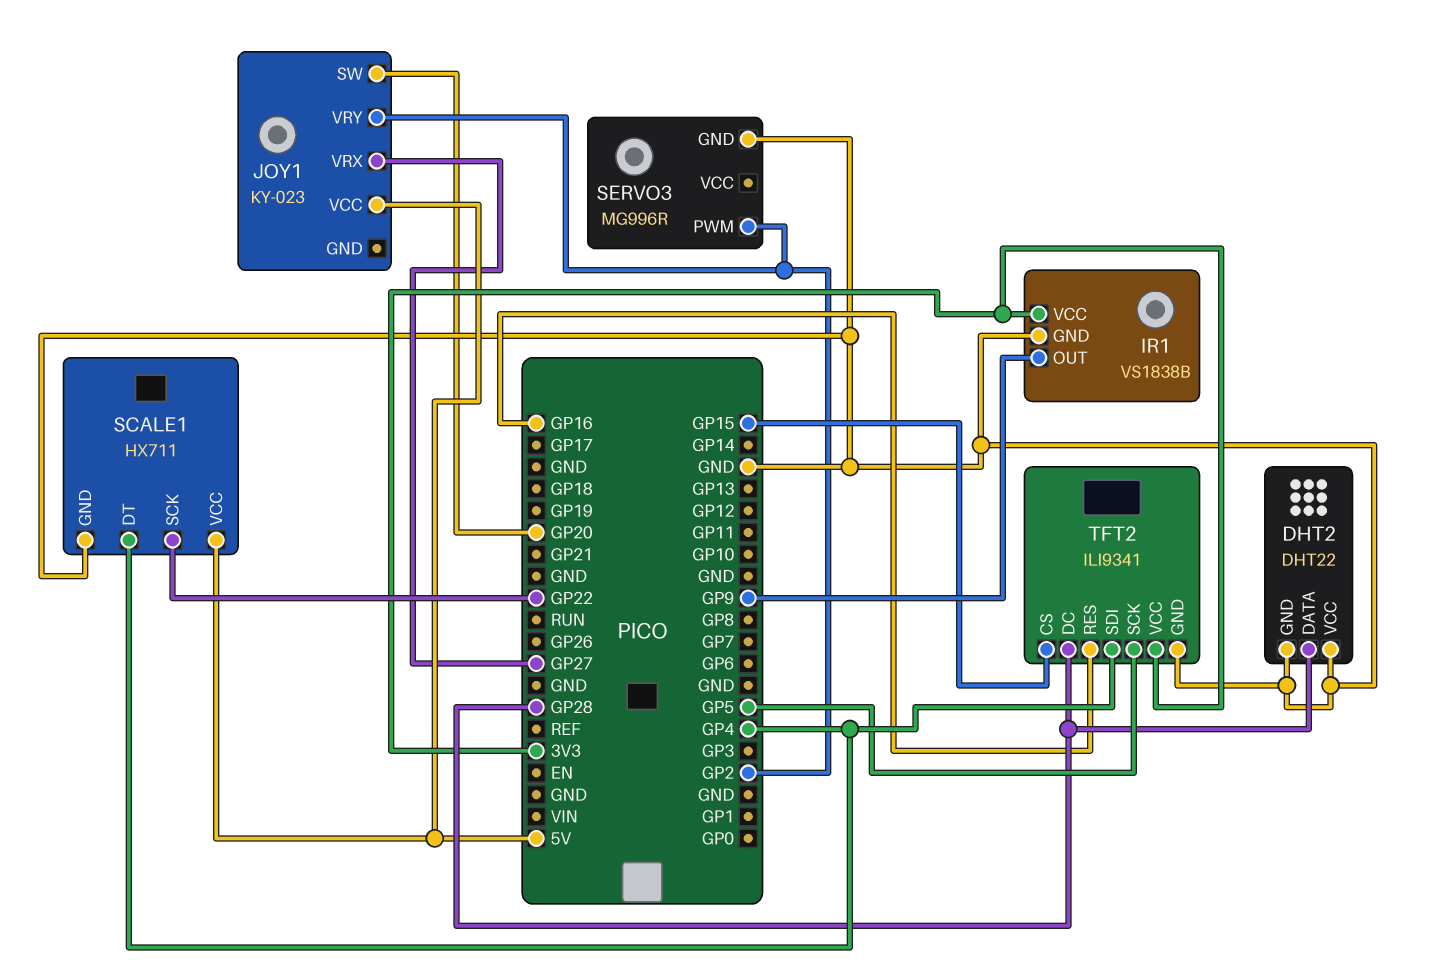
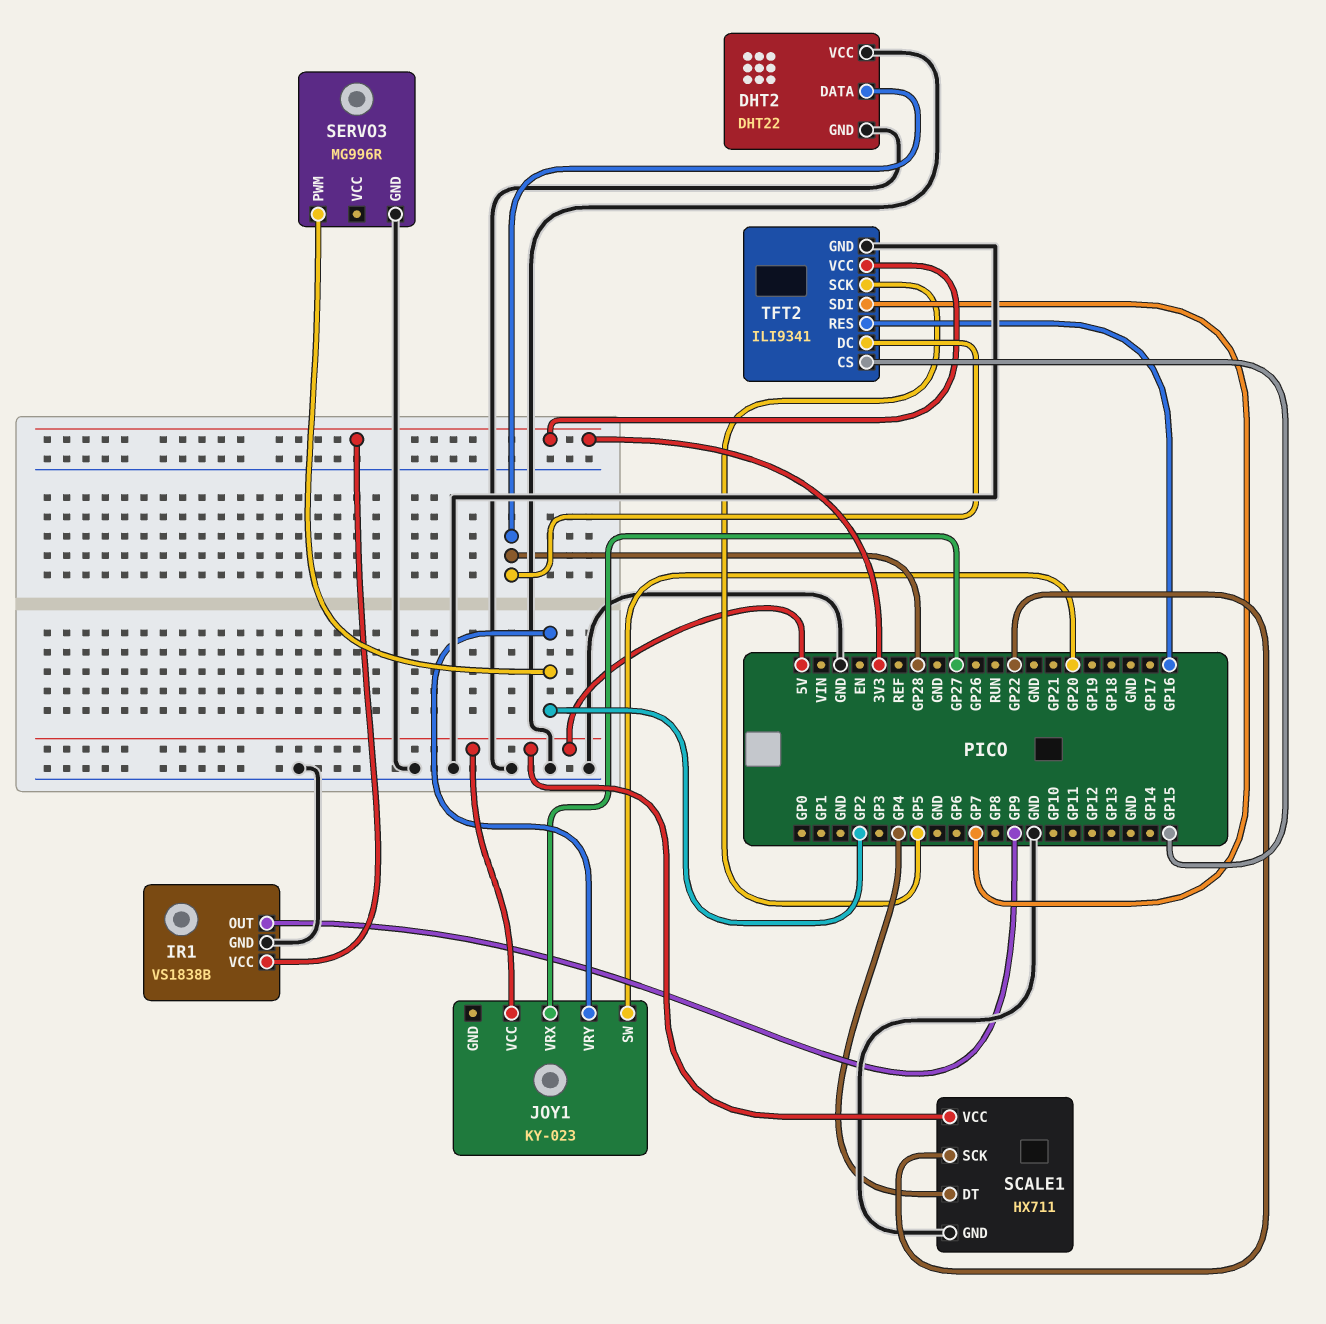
TFT2 pin SDI: GP4 -> GP7

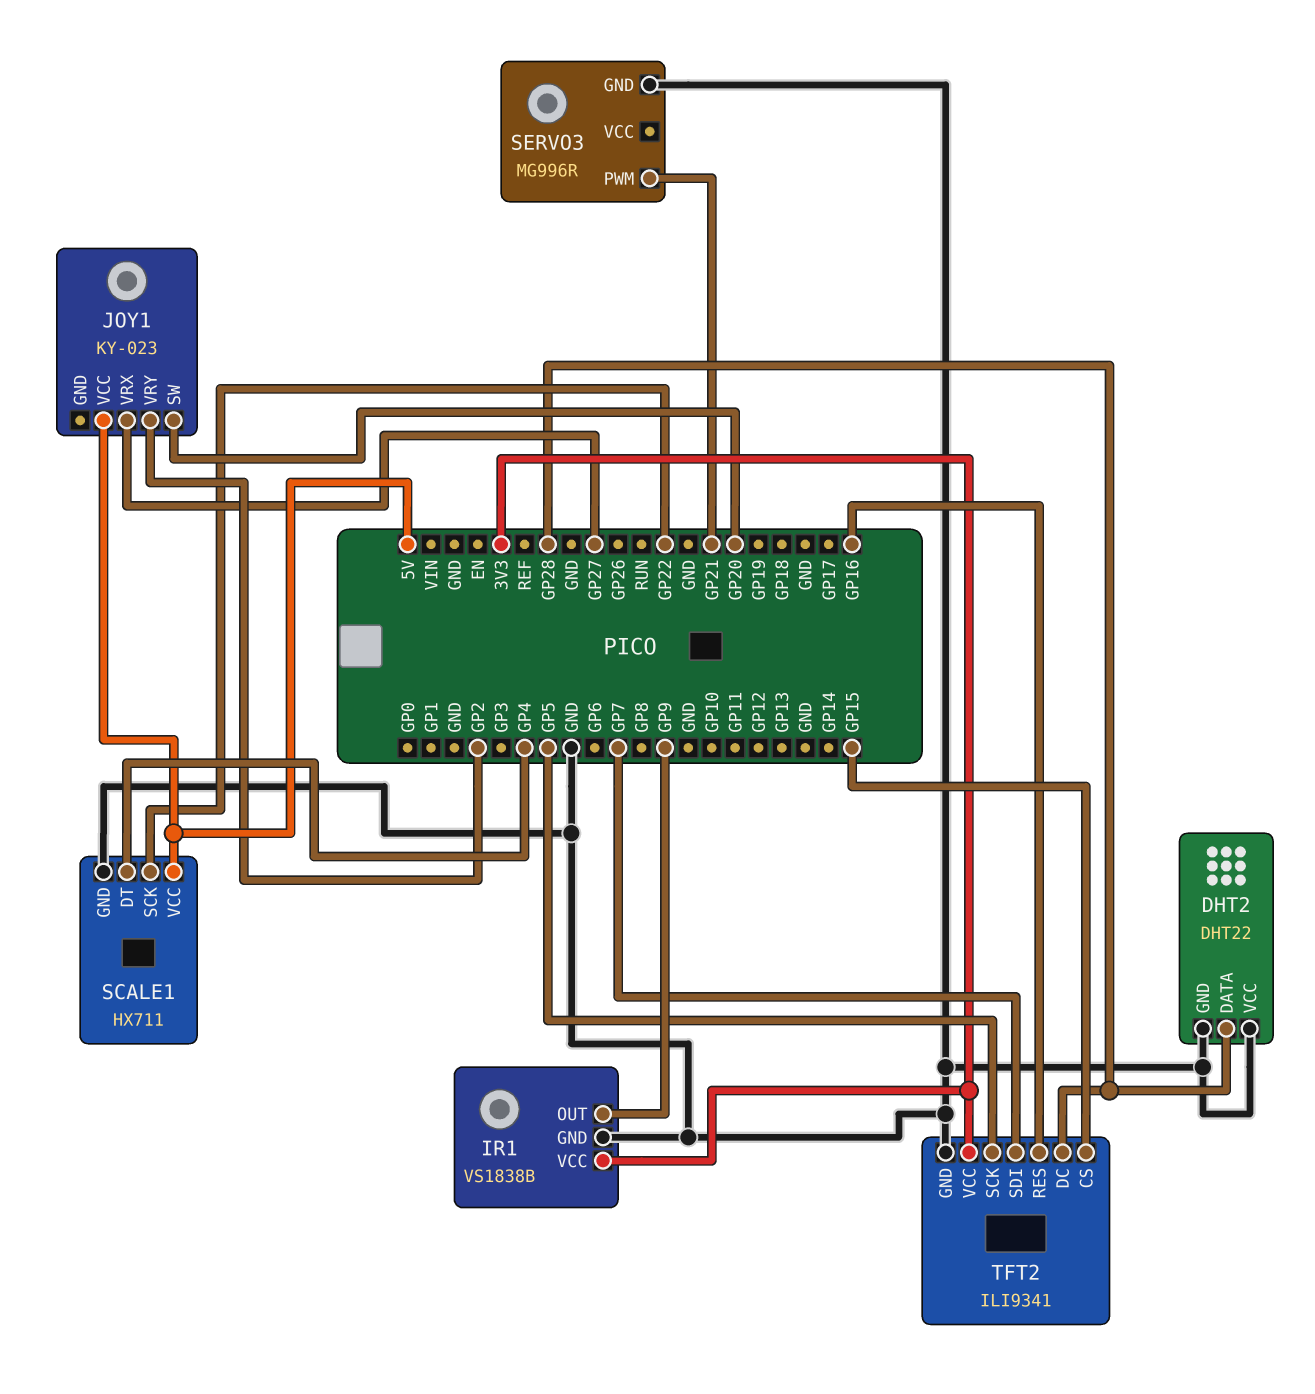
SERVO3 pin PWM: GP2 -> GP21

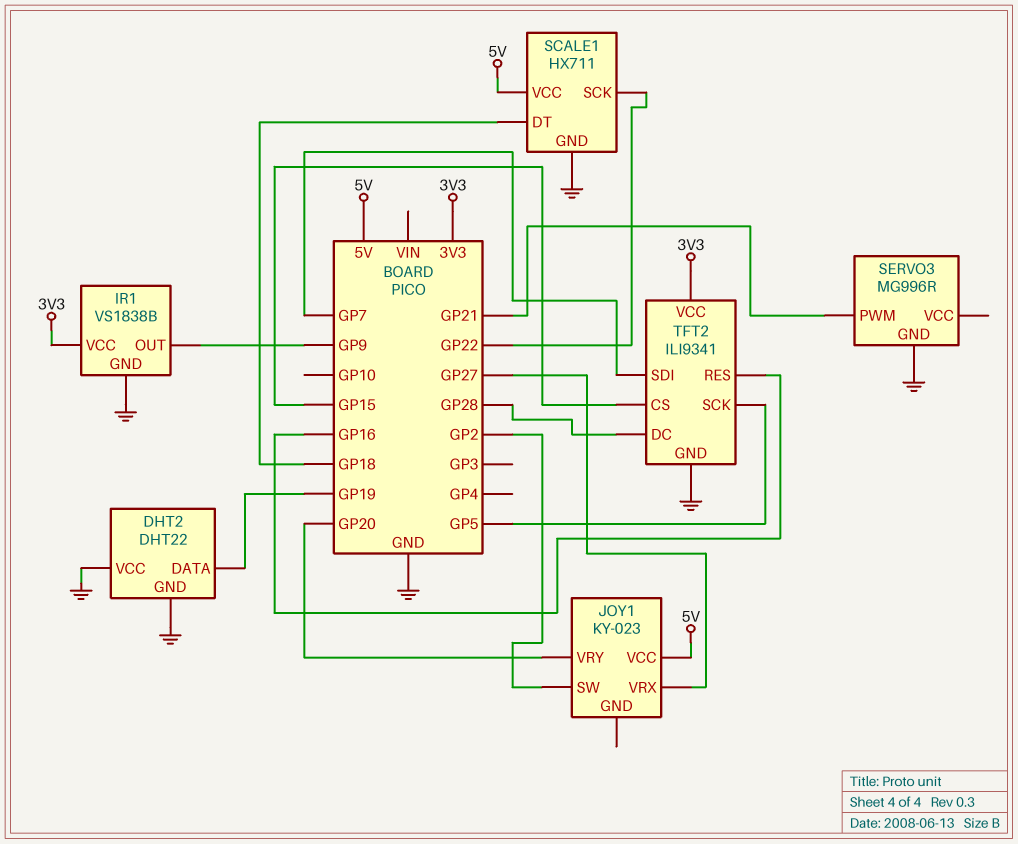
DHT2 pin DATA: GP28 -> GP19
JOY1 pin SW: GP20 -> GP2
JOY1 pin VRY: GP2 -> GP20
SCALE1 pin DT: GP4 -> GP18

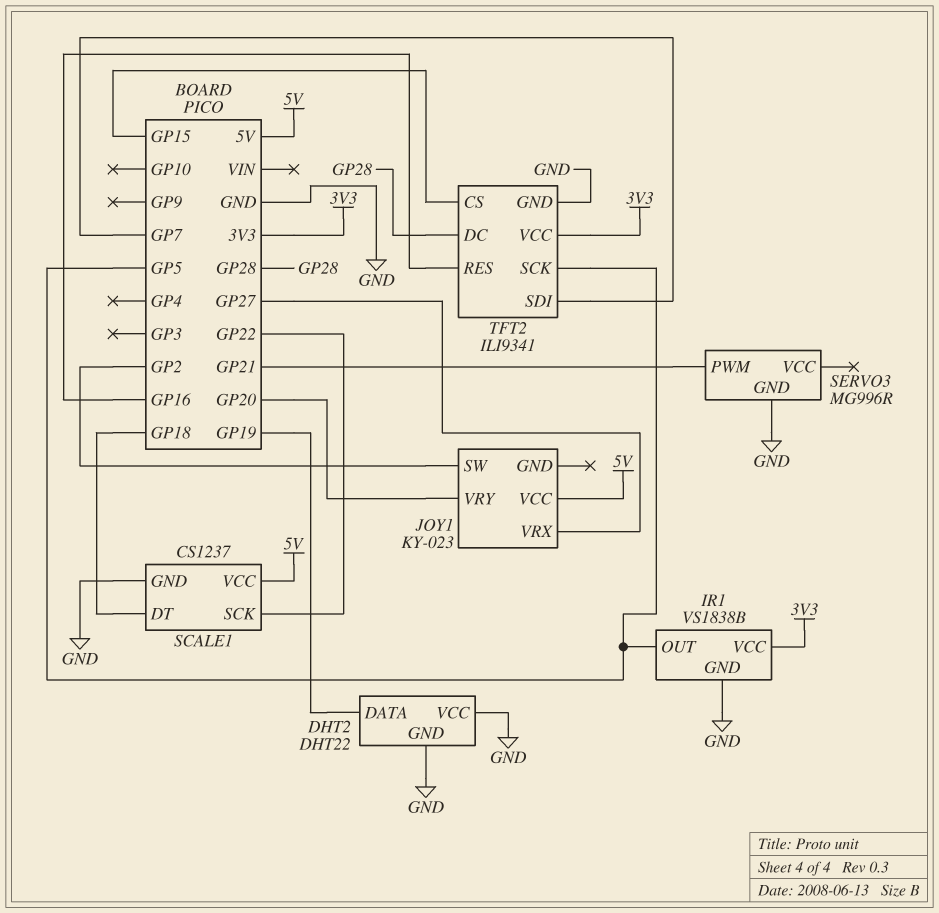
IR1 pin OUT: GP9 -> GP5
SCALE1: HX711 -> CS1237

